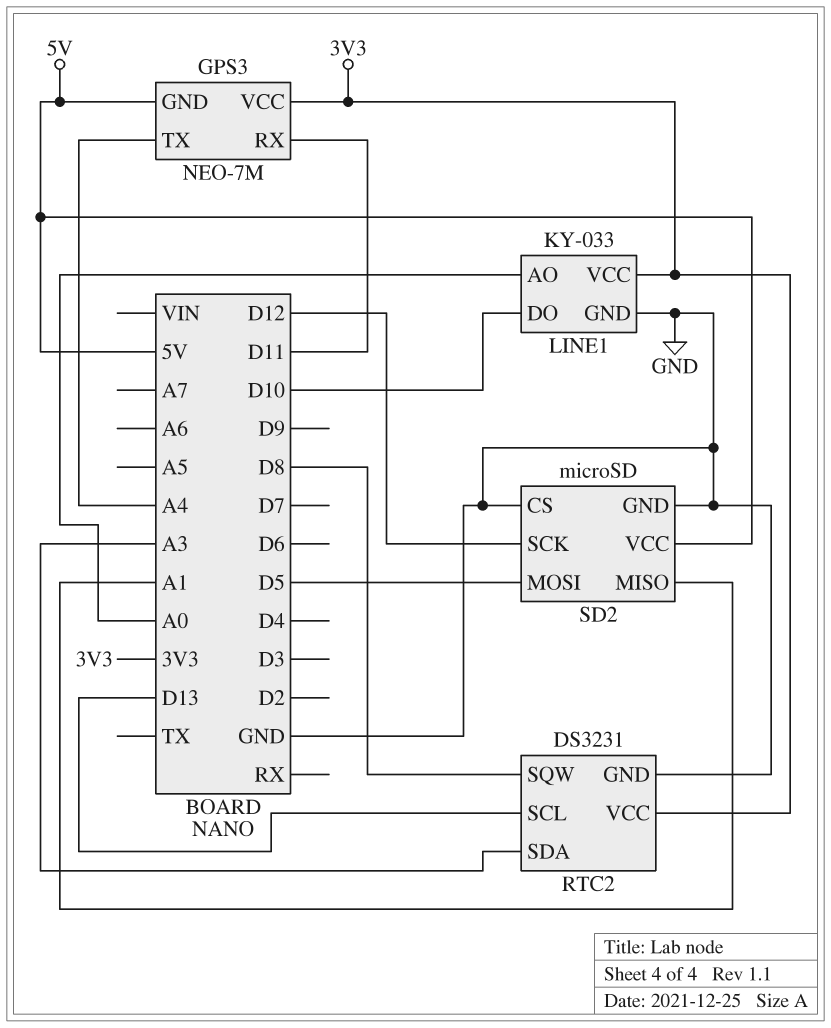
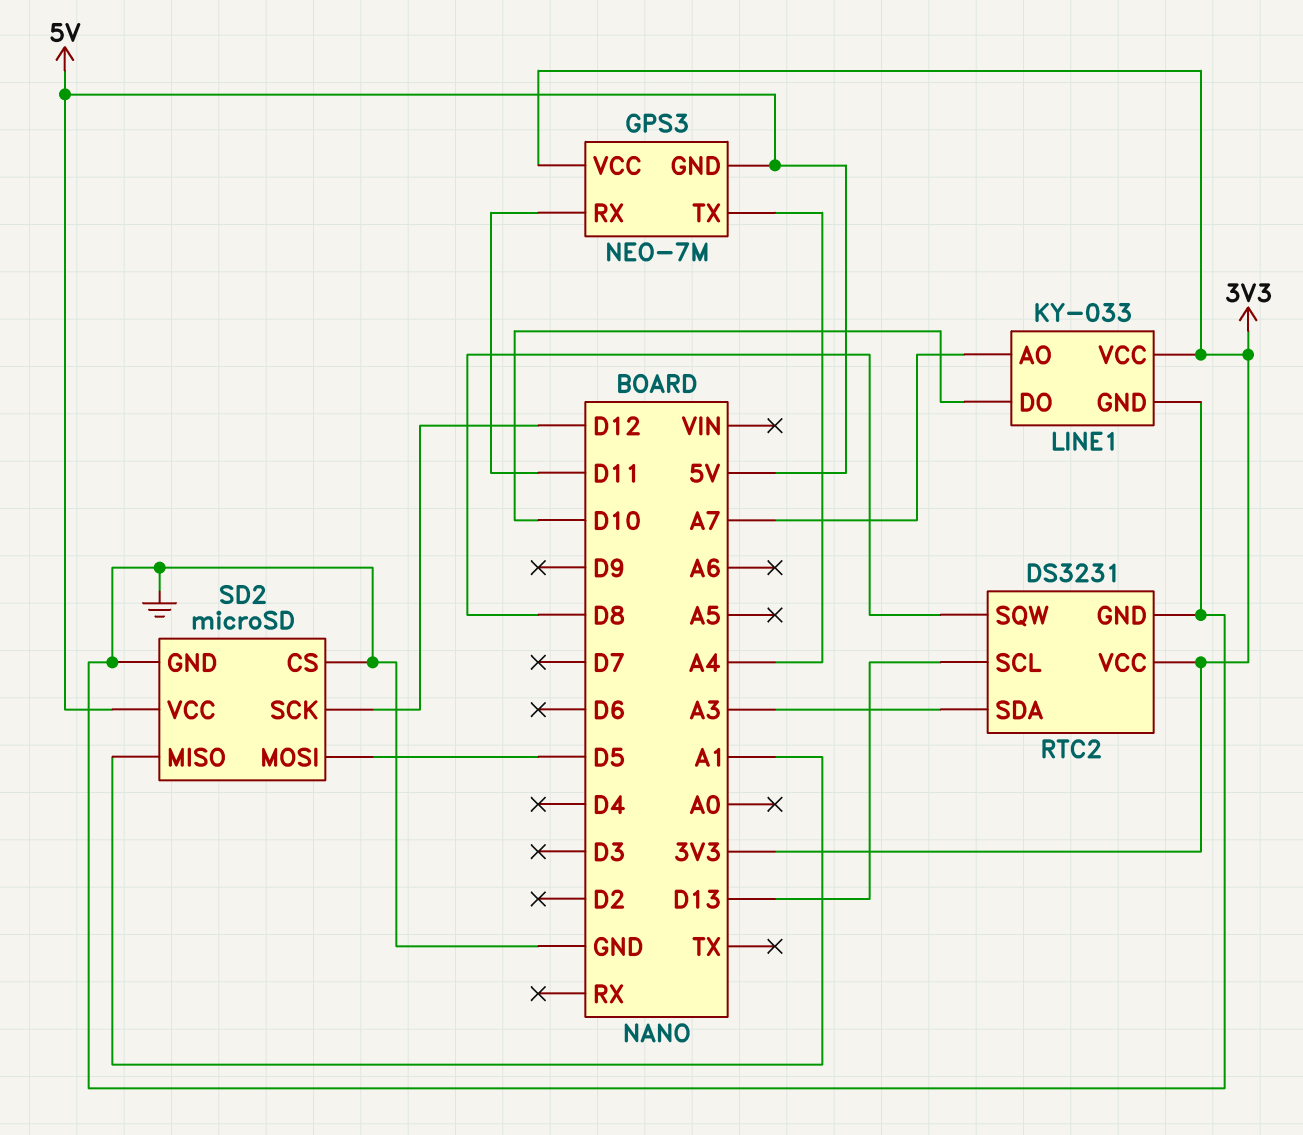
LINE1 pin AO: A0 -> A7

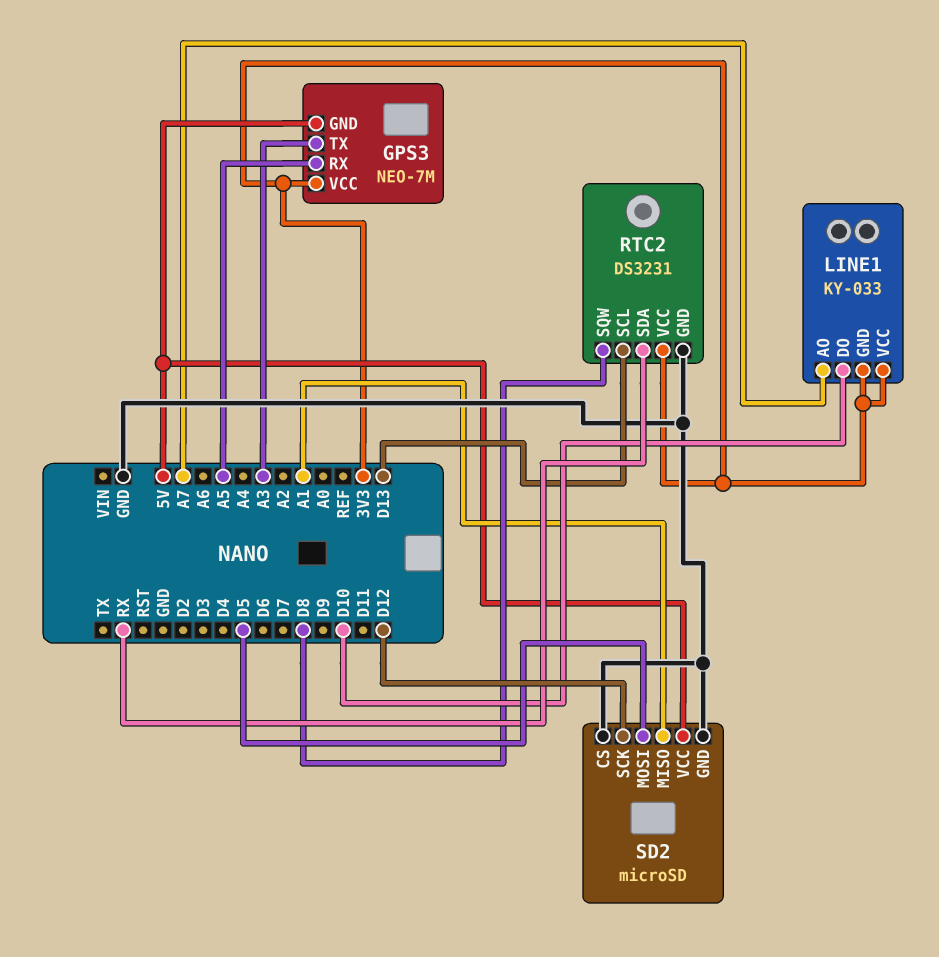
GPS3 pin RX: D11 -> A5
GPS3 pin TX: A4 -> A3
LINE1 pin GND: GND -> 3V3
RTC2 pin SDA: A3 -> RX

